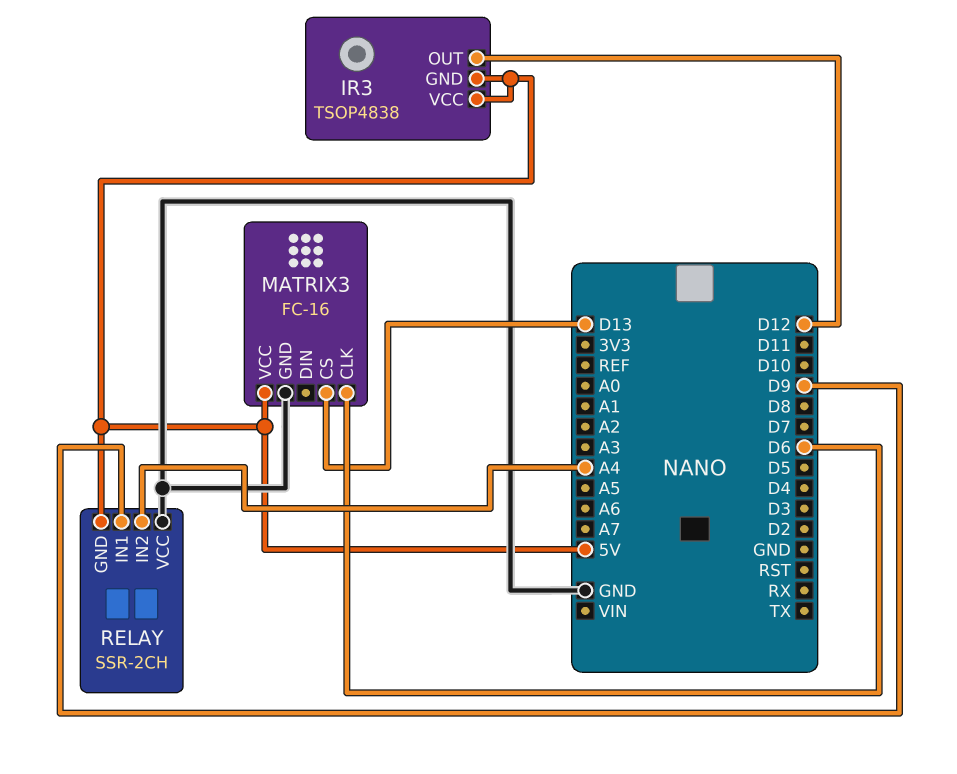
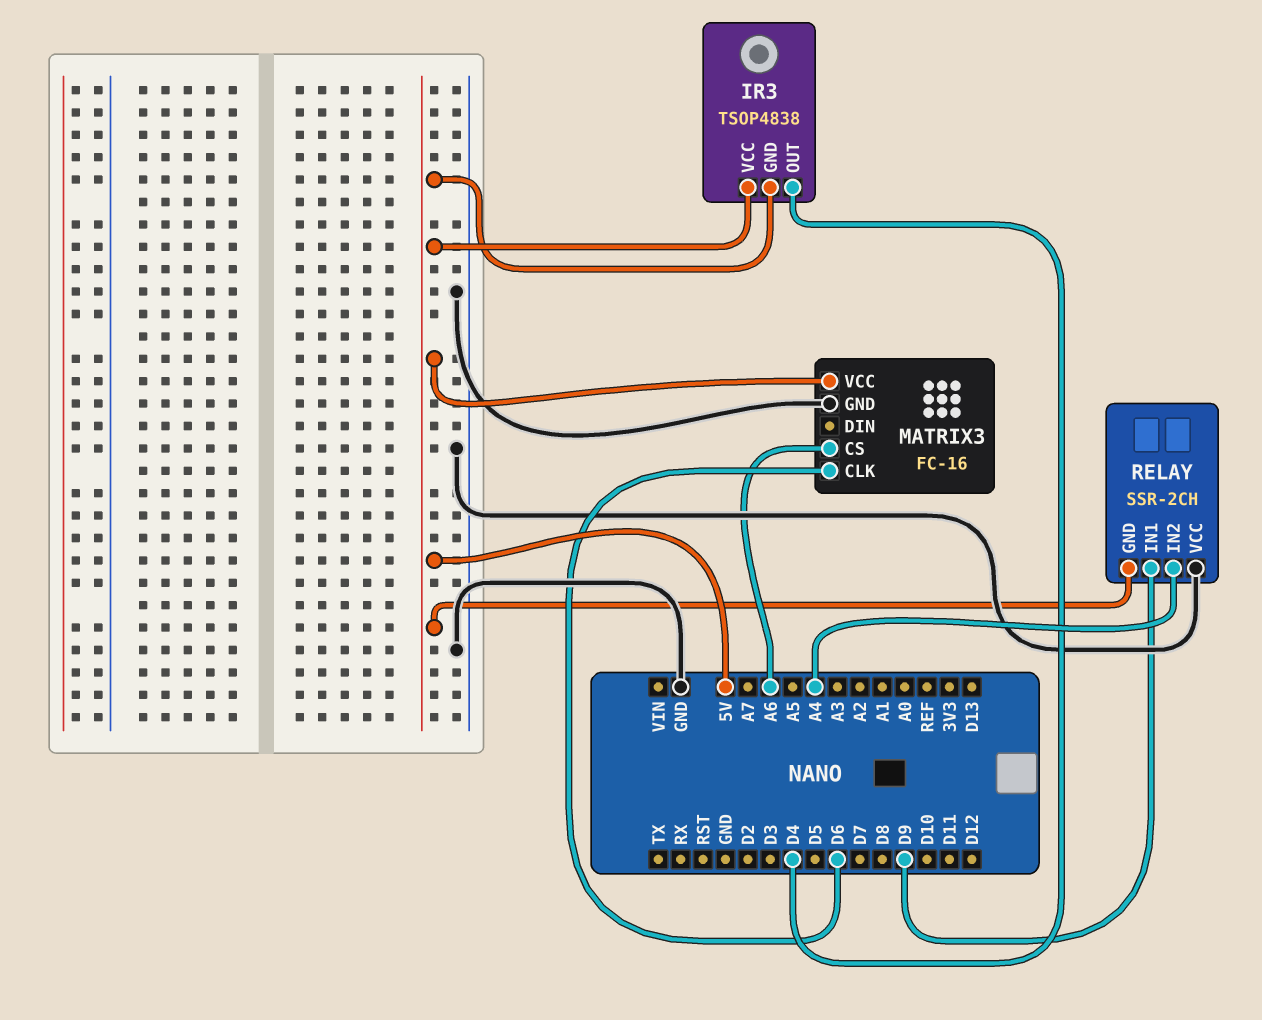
IR3 pin OUT: D12 -> D4
MATRIX3 pin CS: D13 -> A6

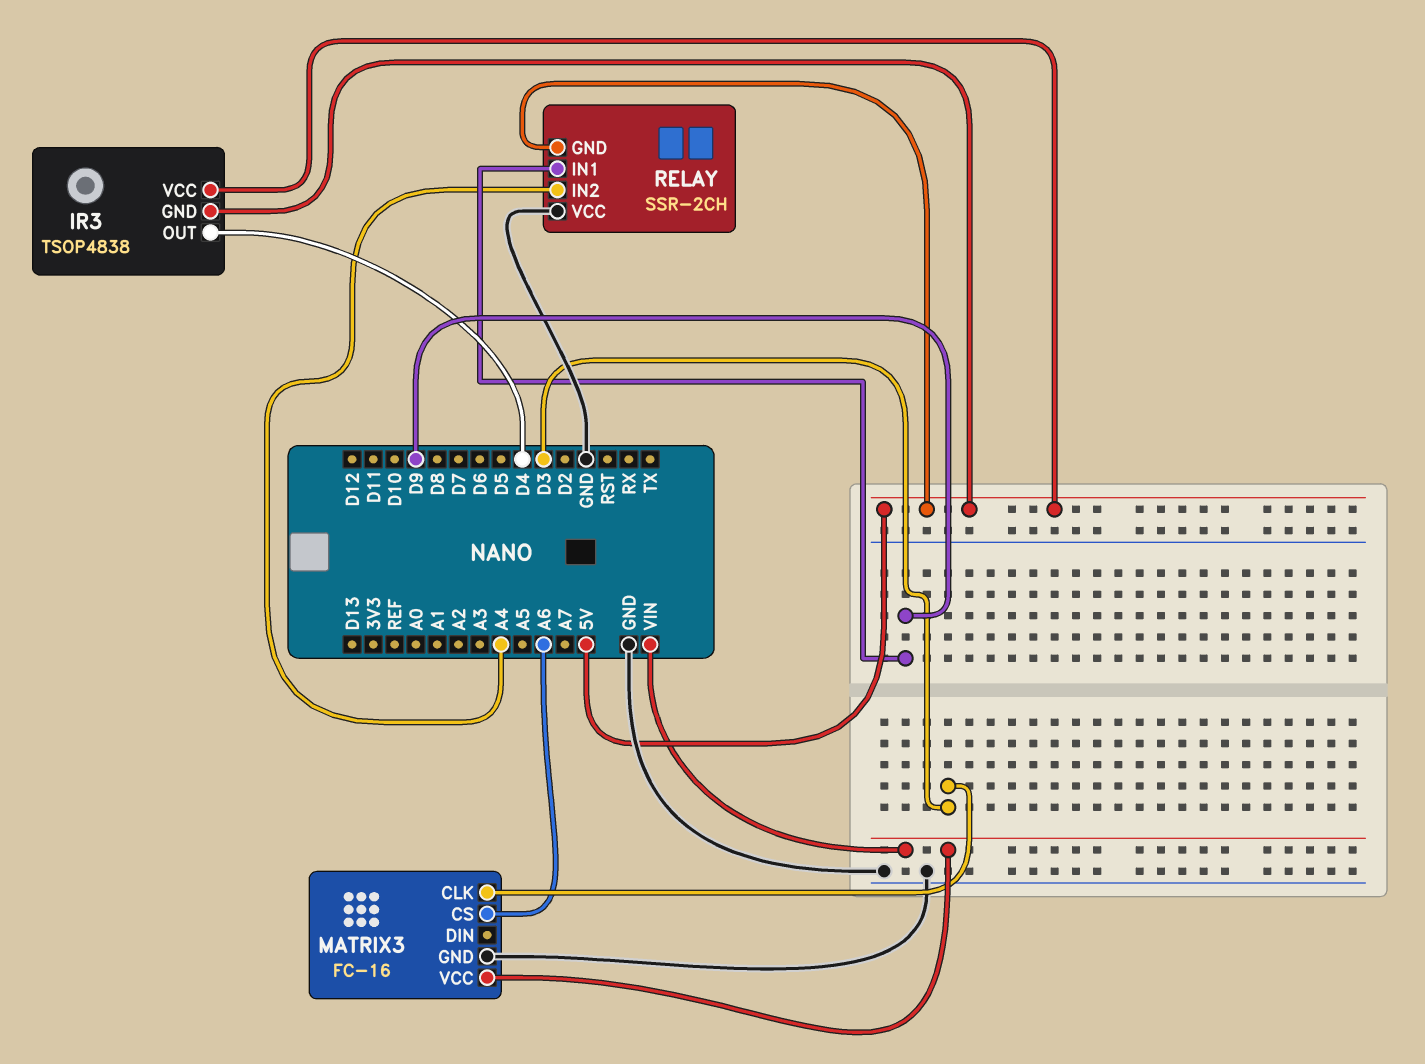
MATRIX3 pin CLK: D6 -> D3
MATRIX3 pin VCC: 5V -> VIN

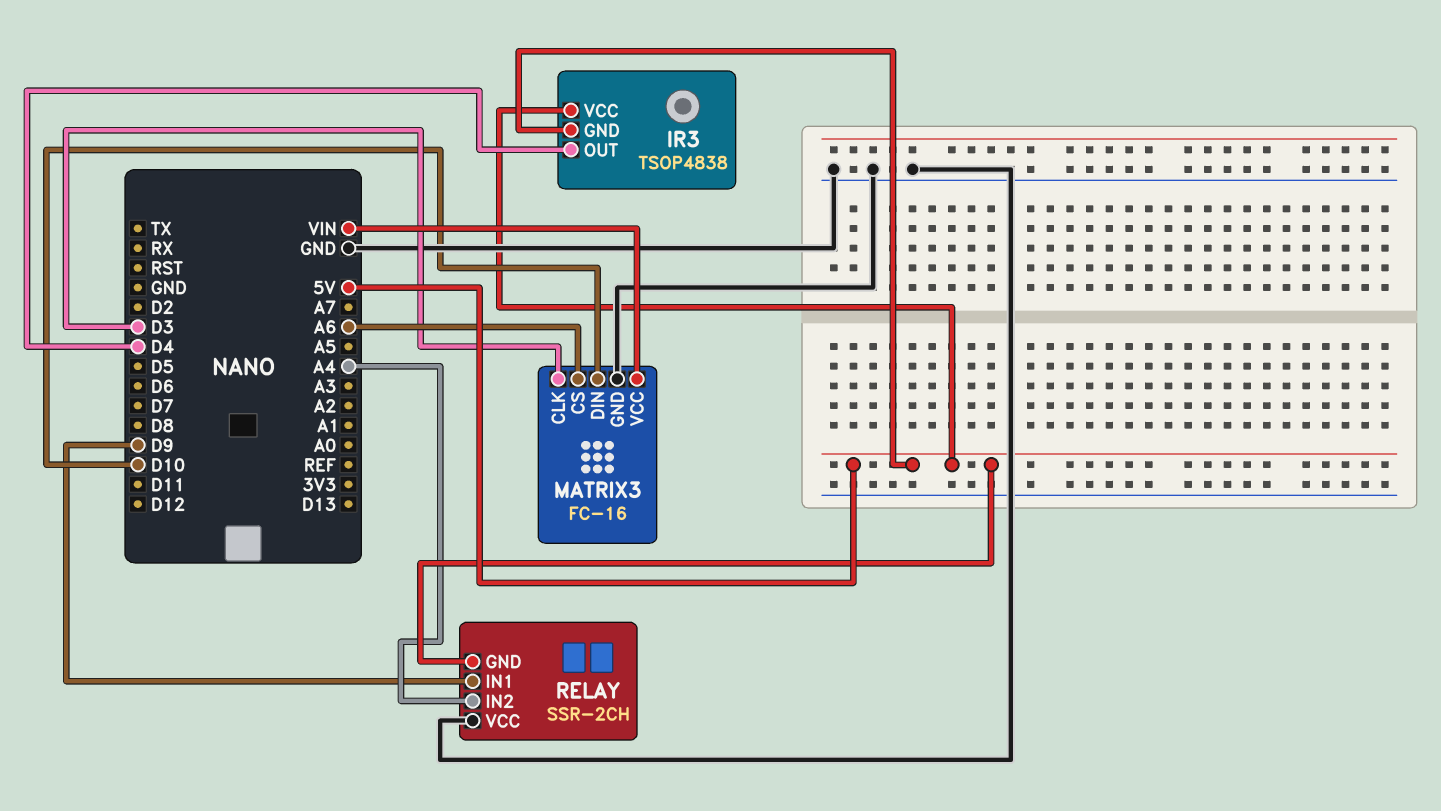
MATRIX3 pin DIN: none -> D10

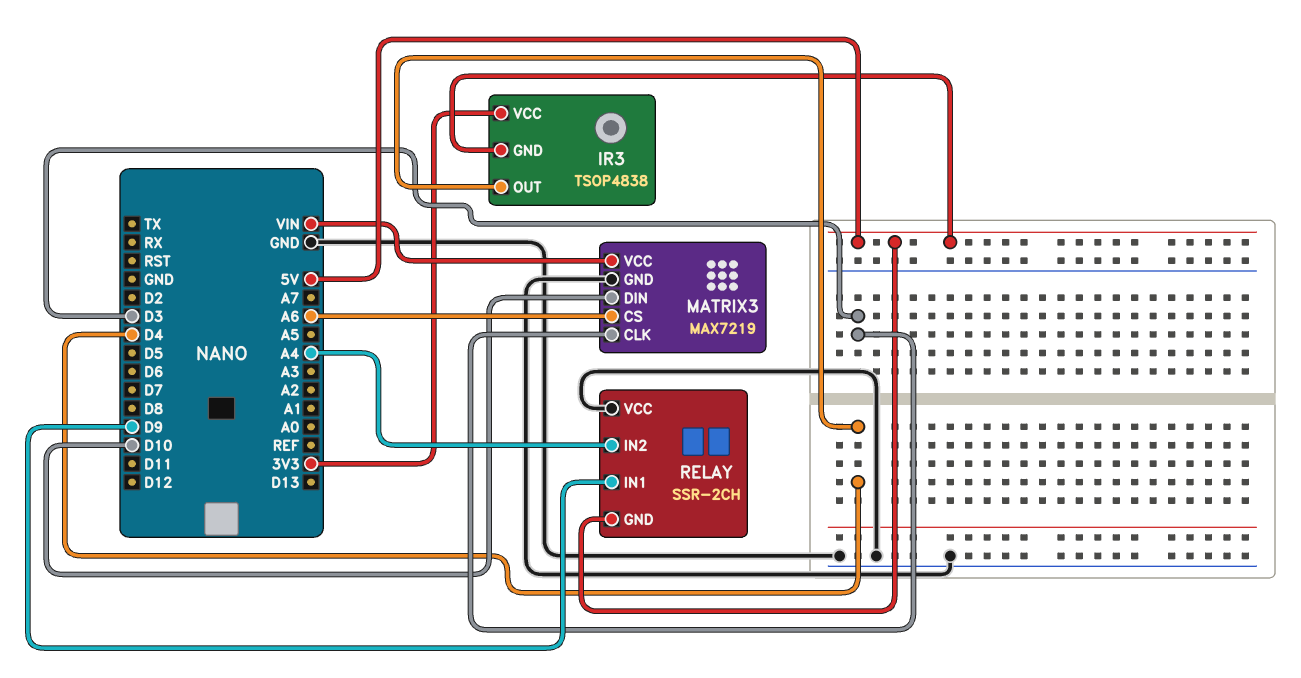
IR3 pin VCC: 5V -> 3V3
MATRIX3: FC-16 -> MAX7219

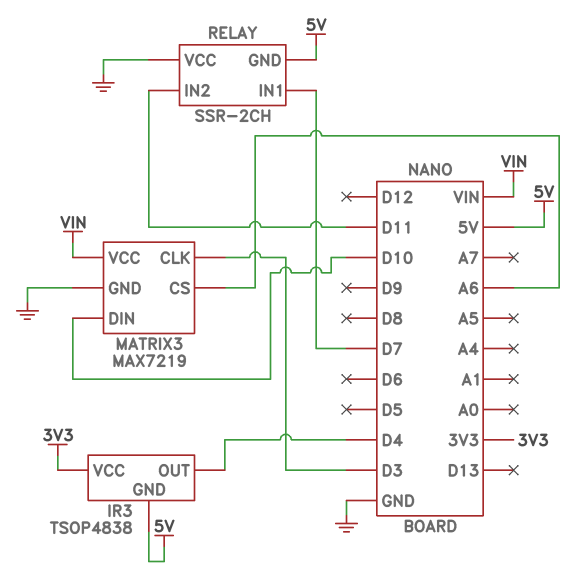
RELAY pin IN1: D9 -> D7
RELAY pin IN2: A4 -> D11

